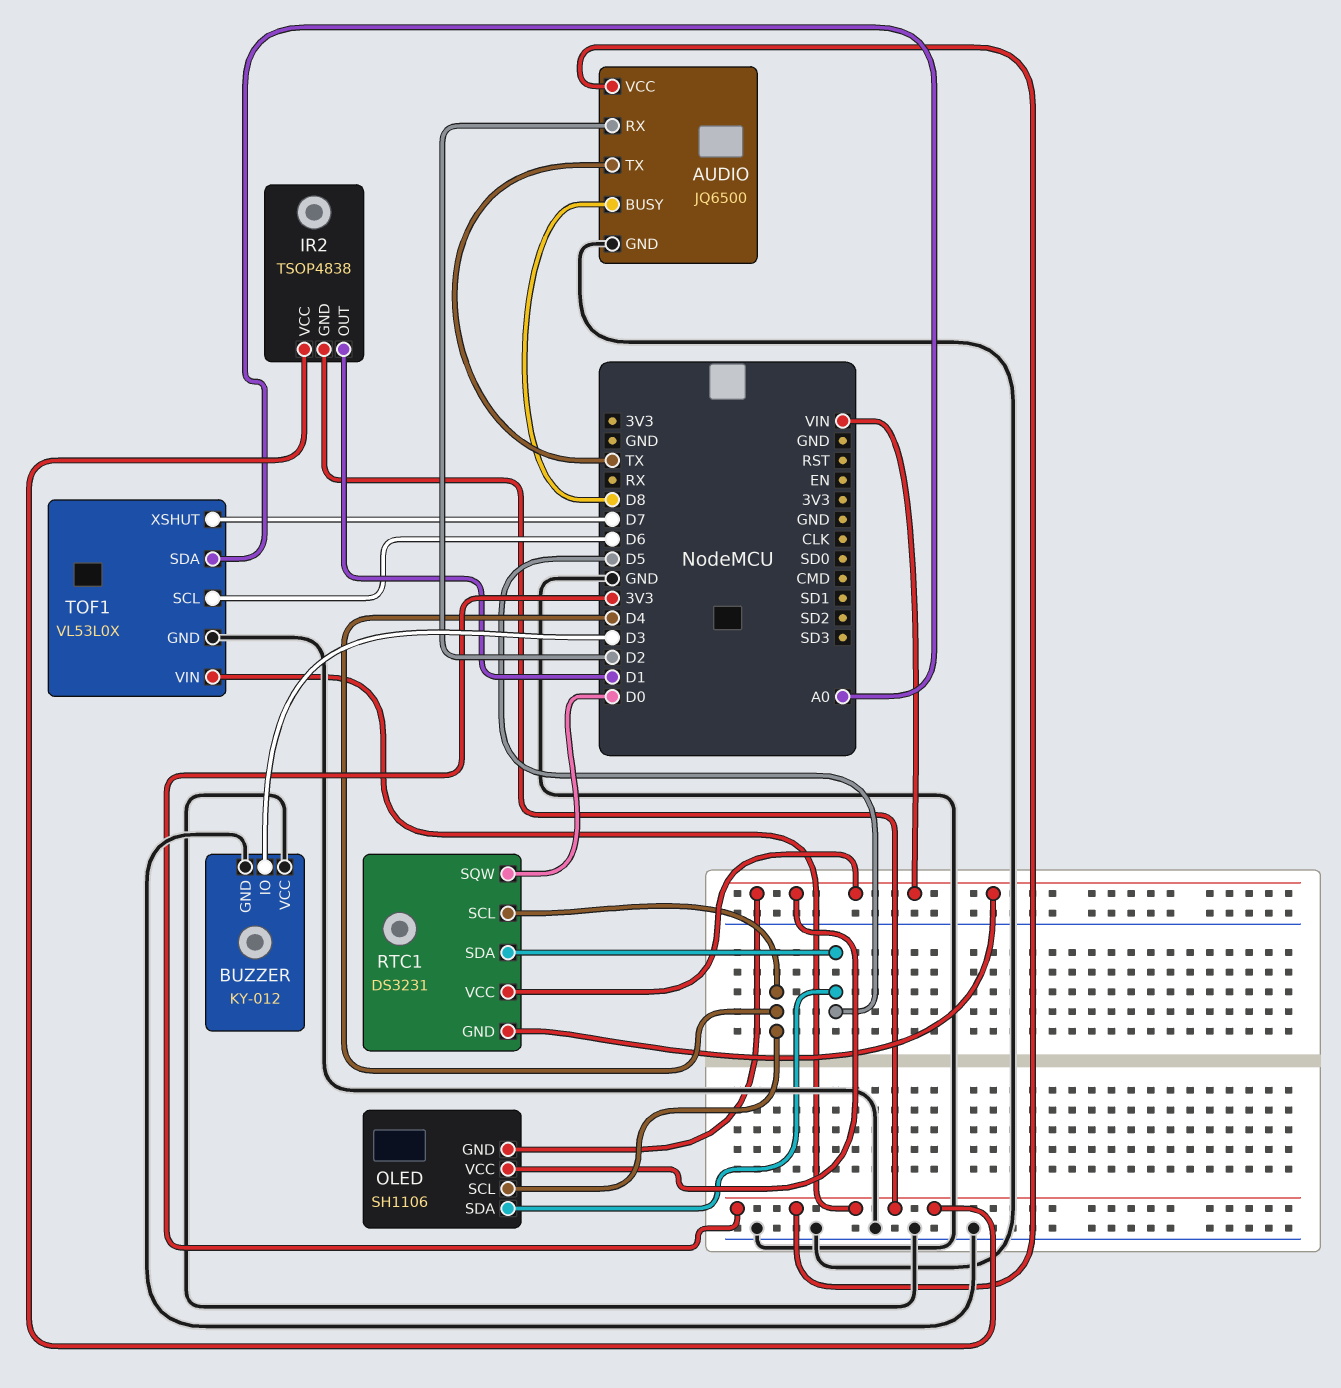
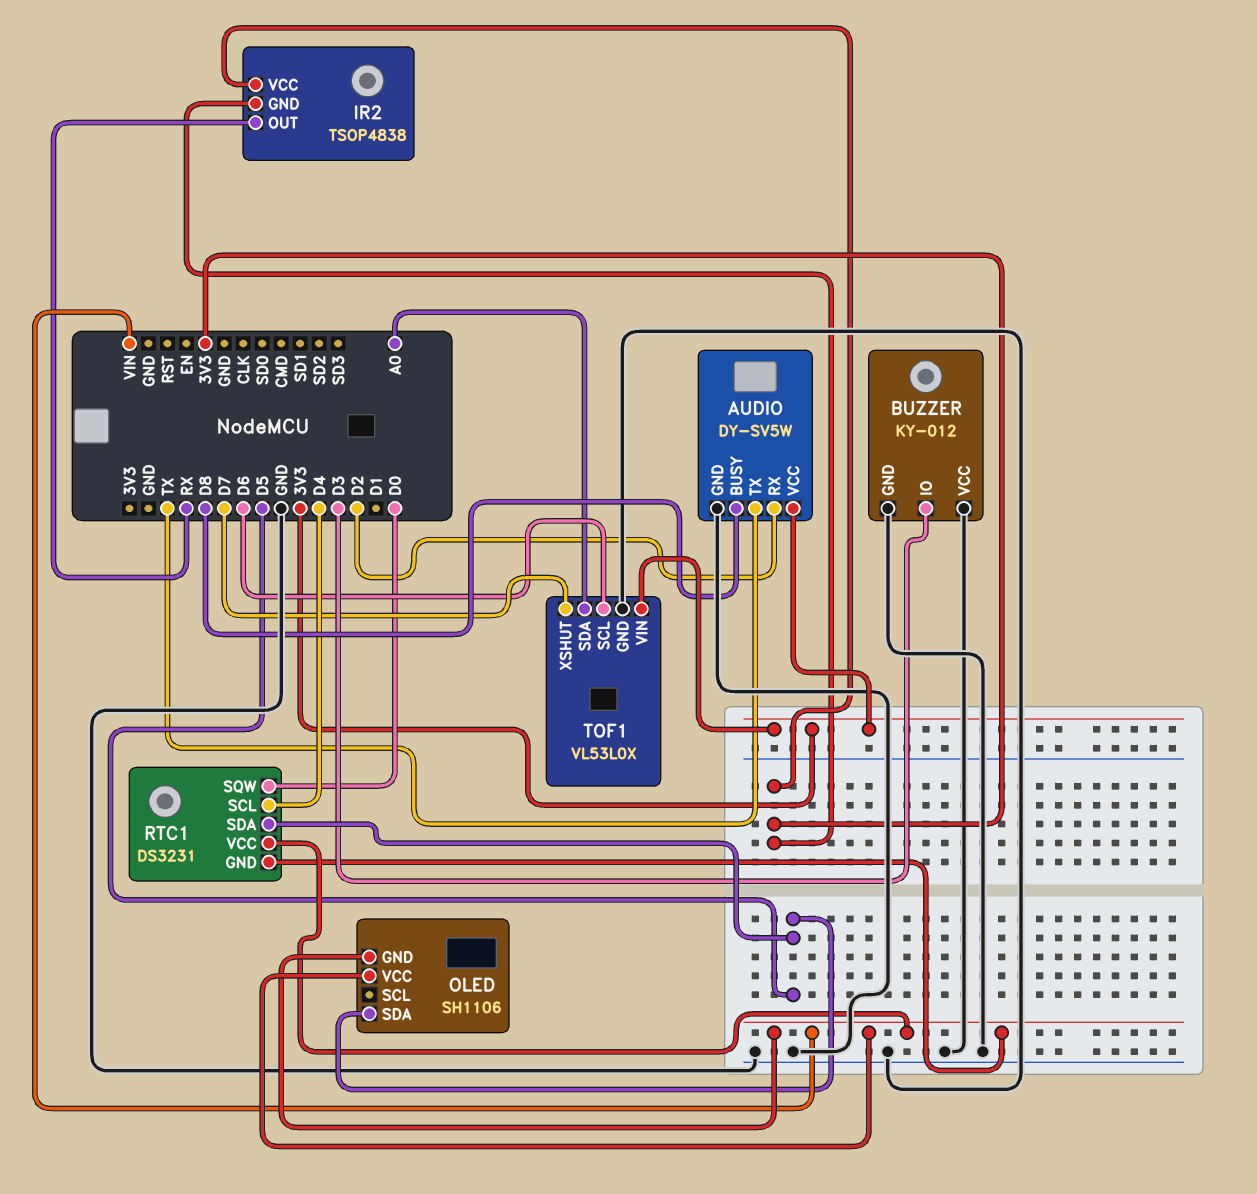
AUDIO: JQ6500 -> DY-SV5W
IR2 pin OUT: D1 -> RX
OLED pin SCL: D4 -> none

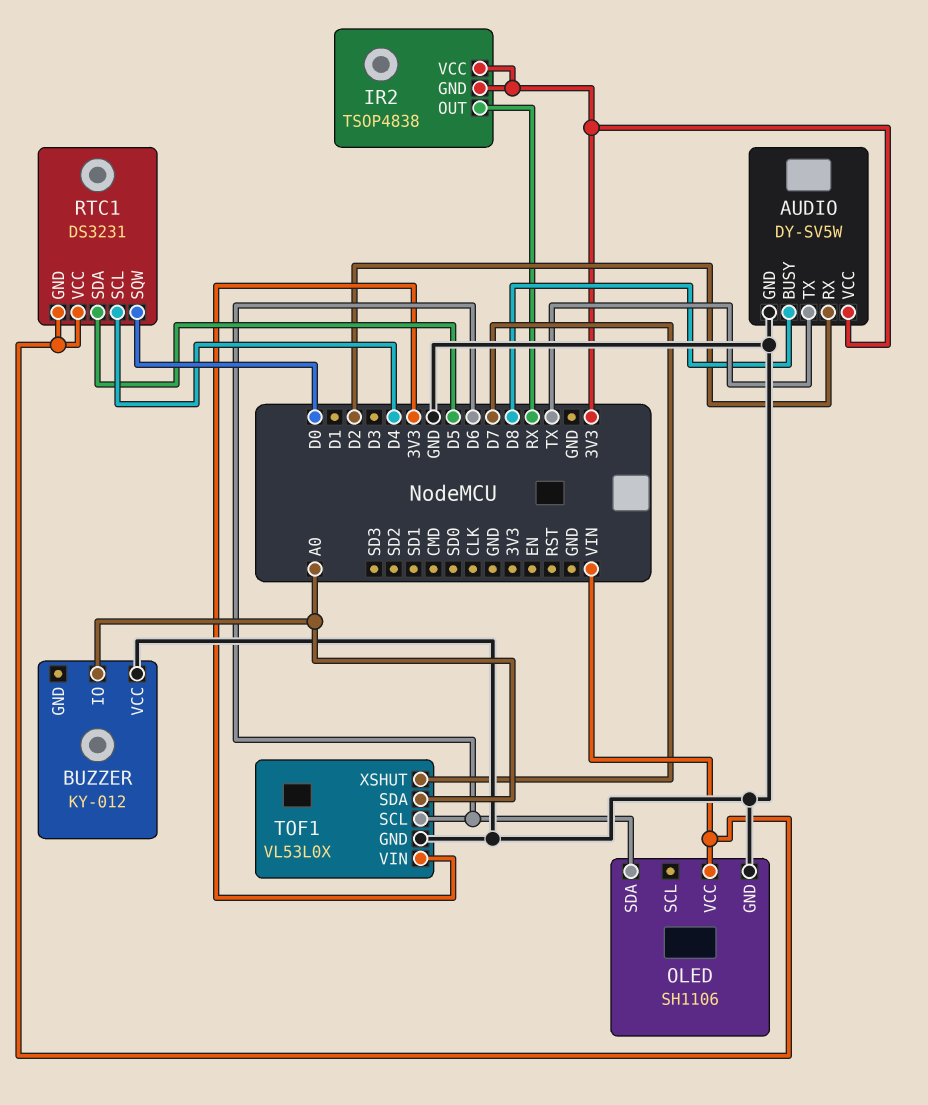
BUZZER pin GND: GND -> none
BUZZER pin IO: D3 -> A0
OLED pin GND: VIN -> GND
OLED pin SDA: D5 -> D6

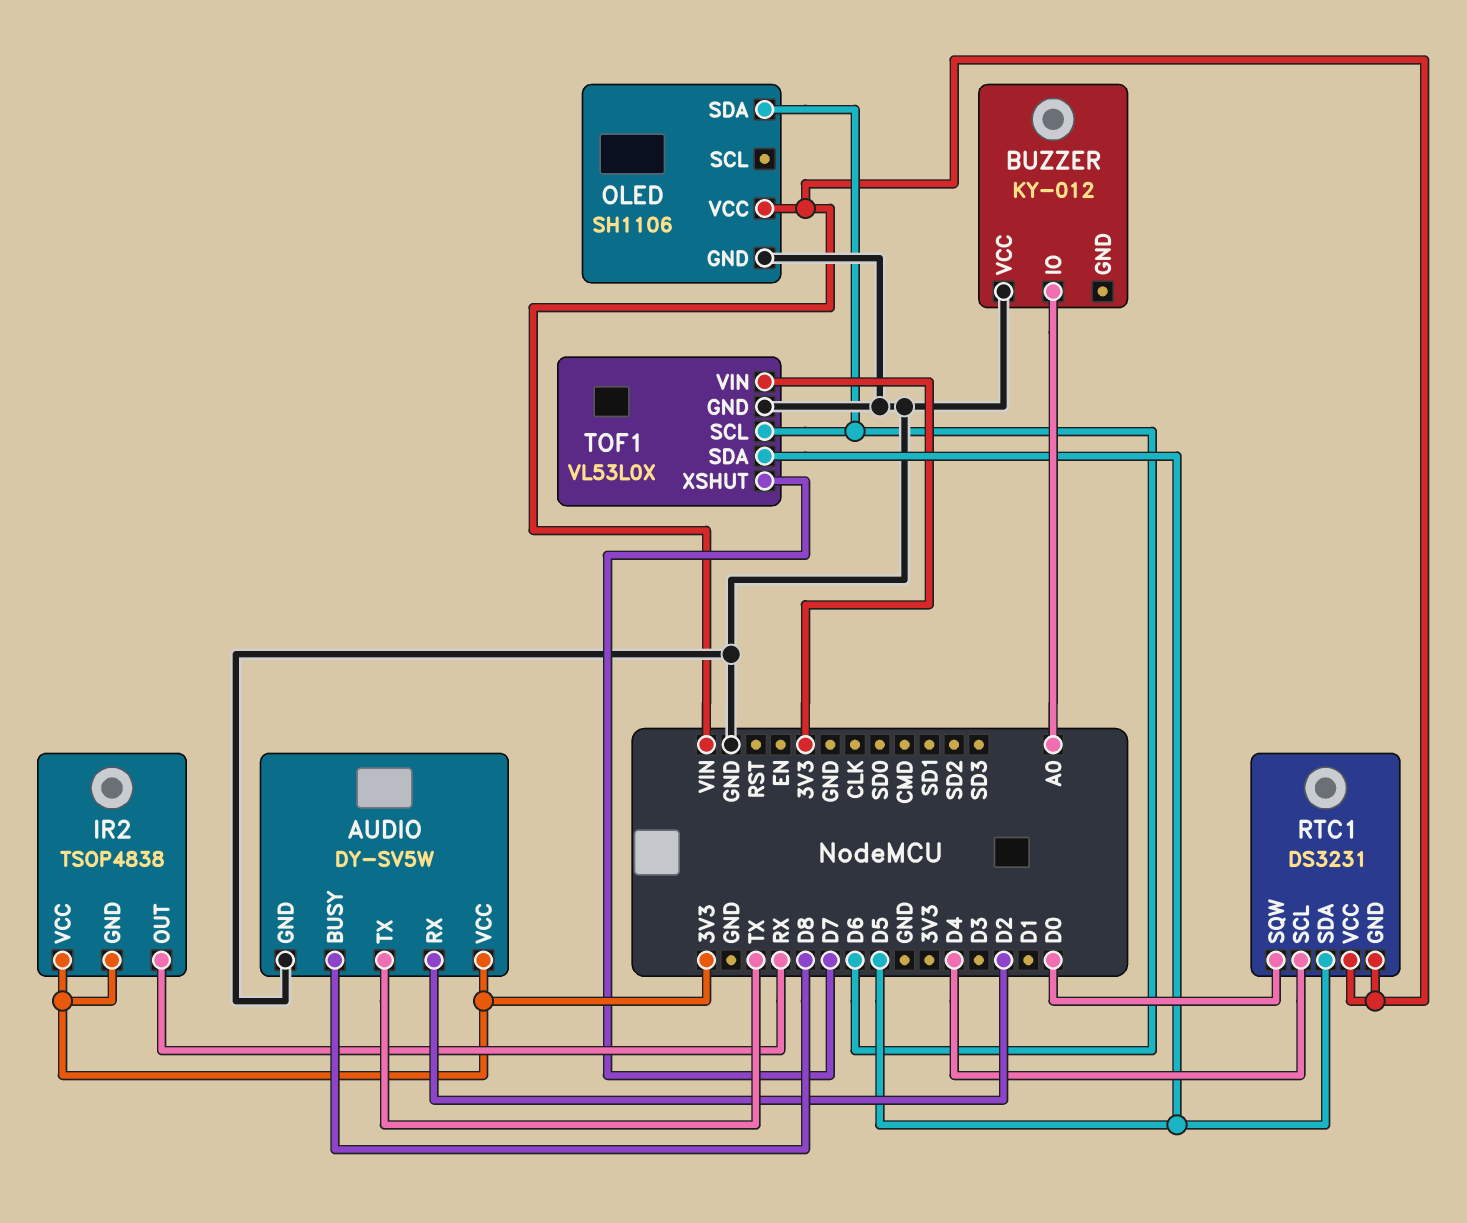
TOF1 pin SDA: A0 -> D5

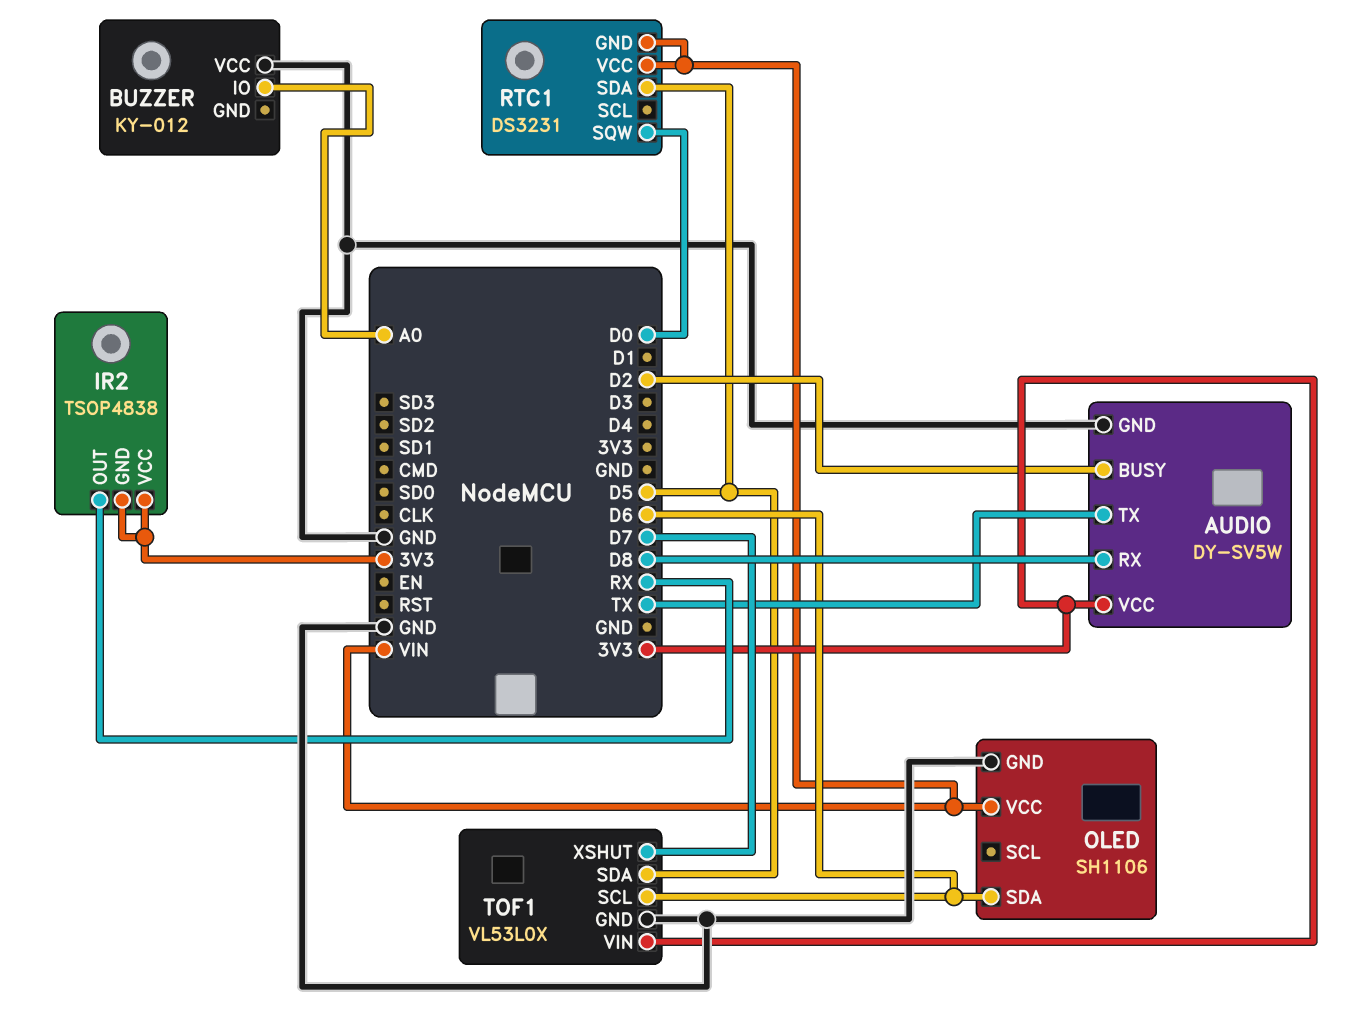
AUDIO pin BUSY: D8 -> D2
AUDIO pin RX: D2 -> D8
RTC1 pin SCL: D4 -> none

